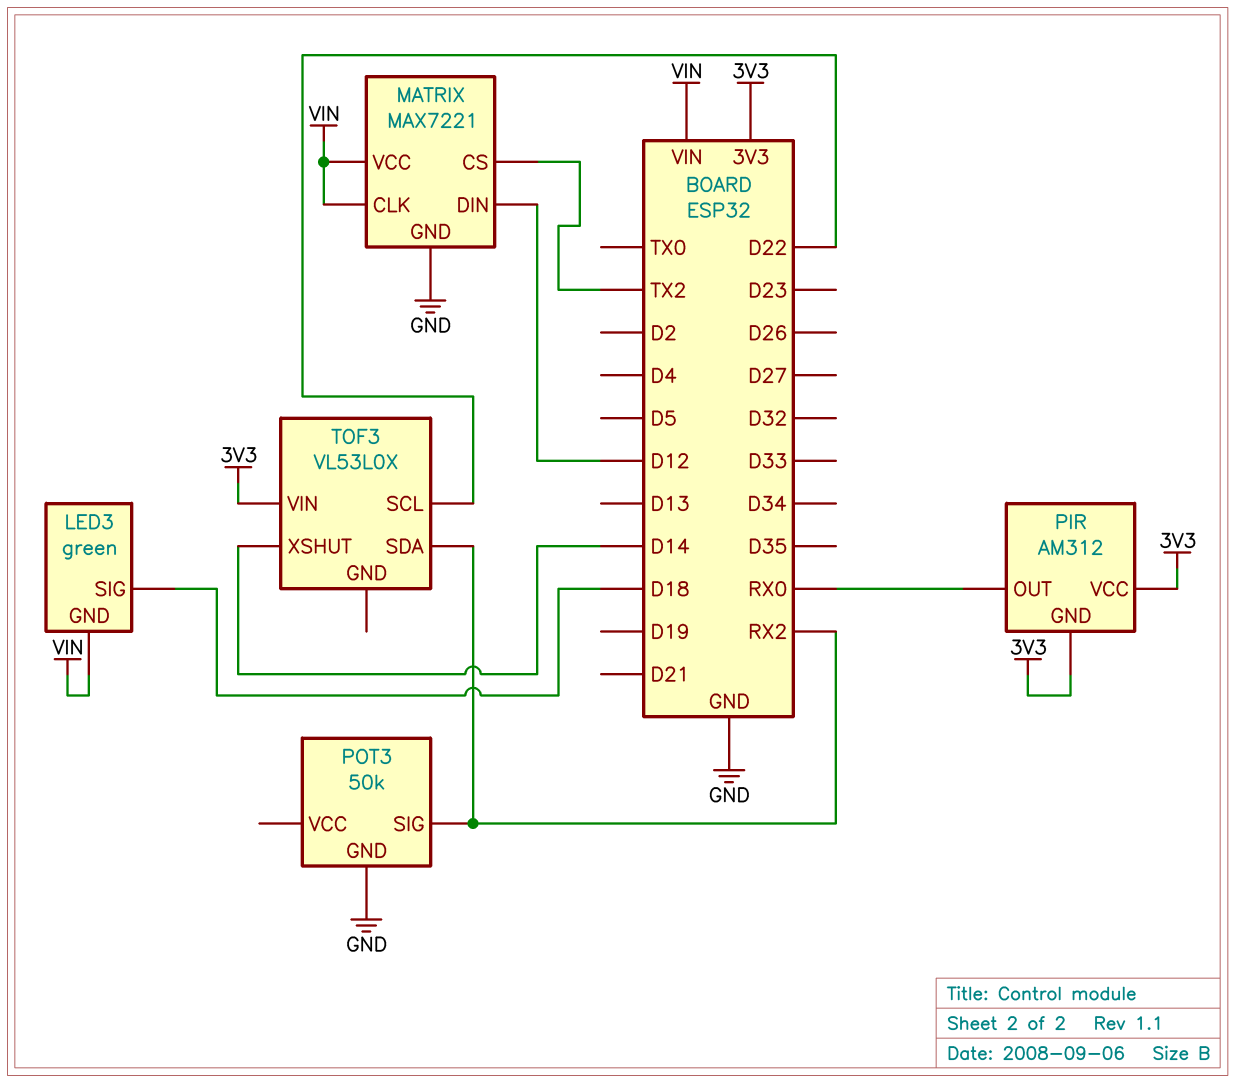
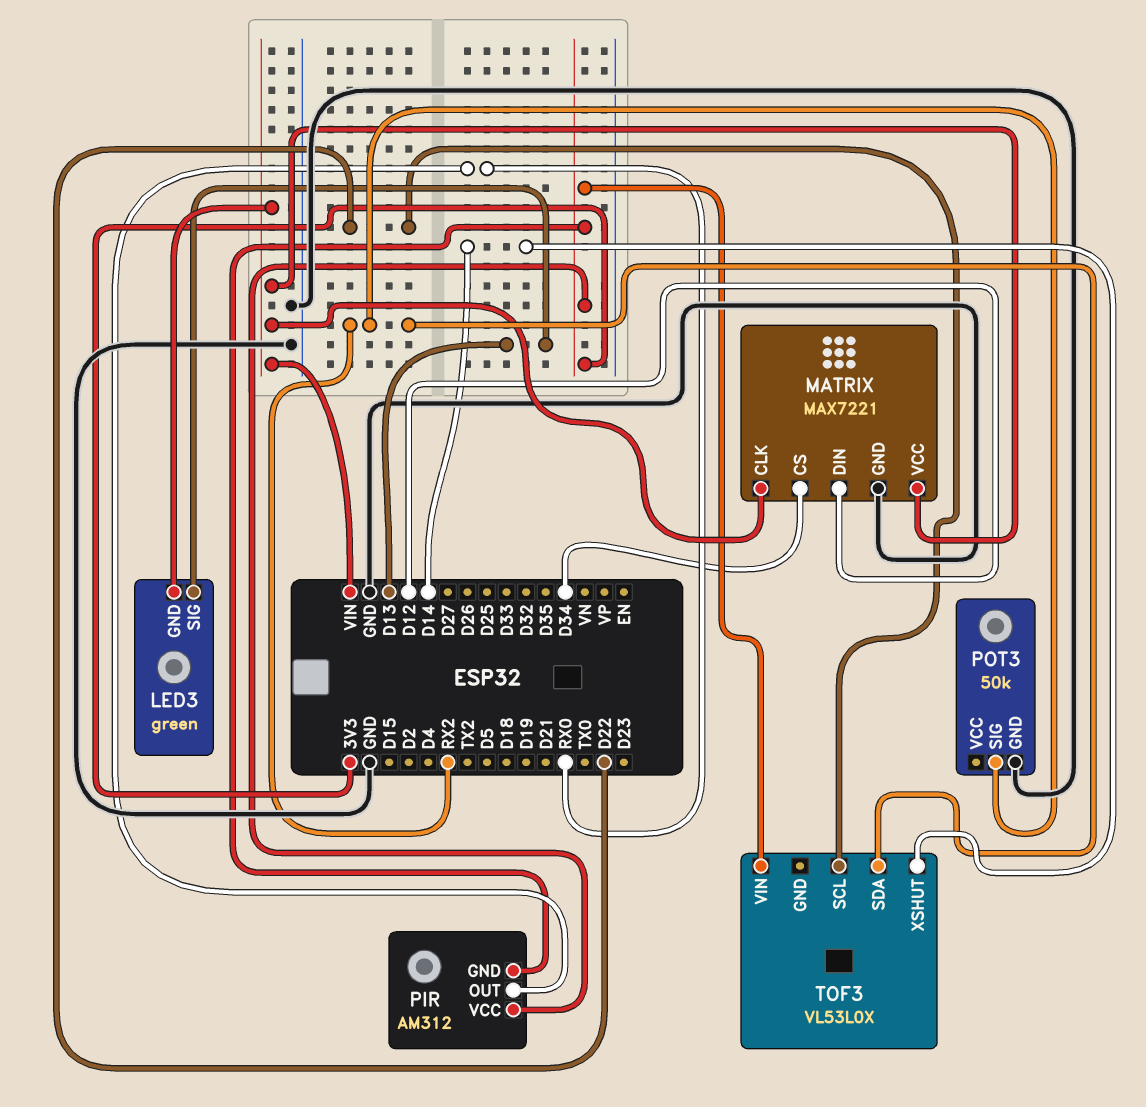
LED3 pin SIG: D18 -> D13
MATRIX pin CS: TX2 -> D34

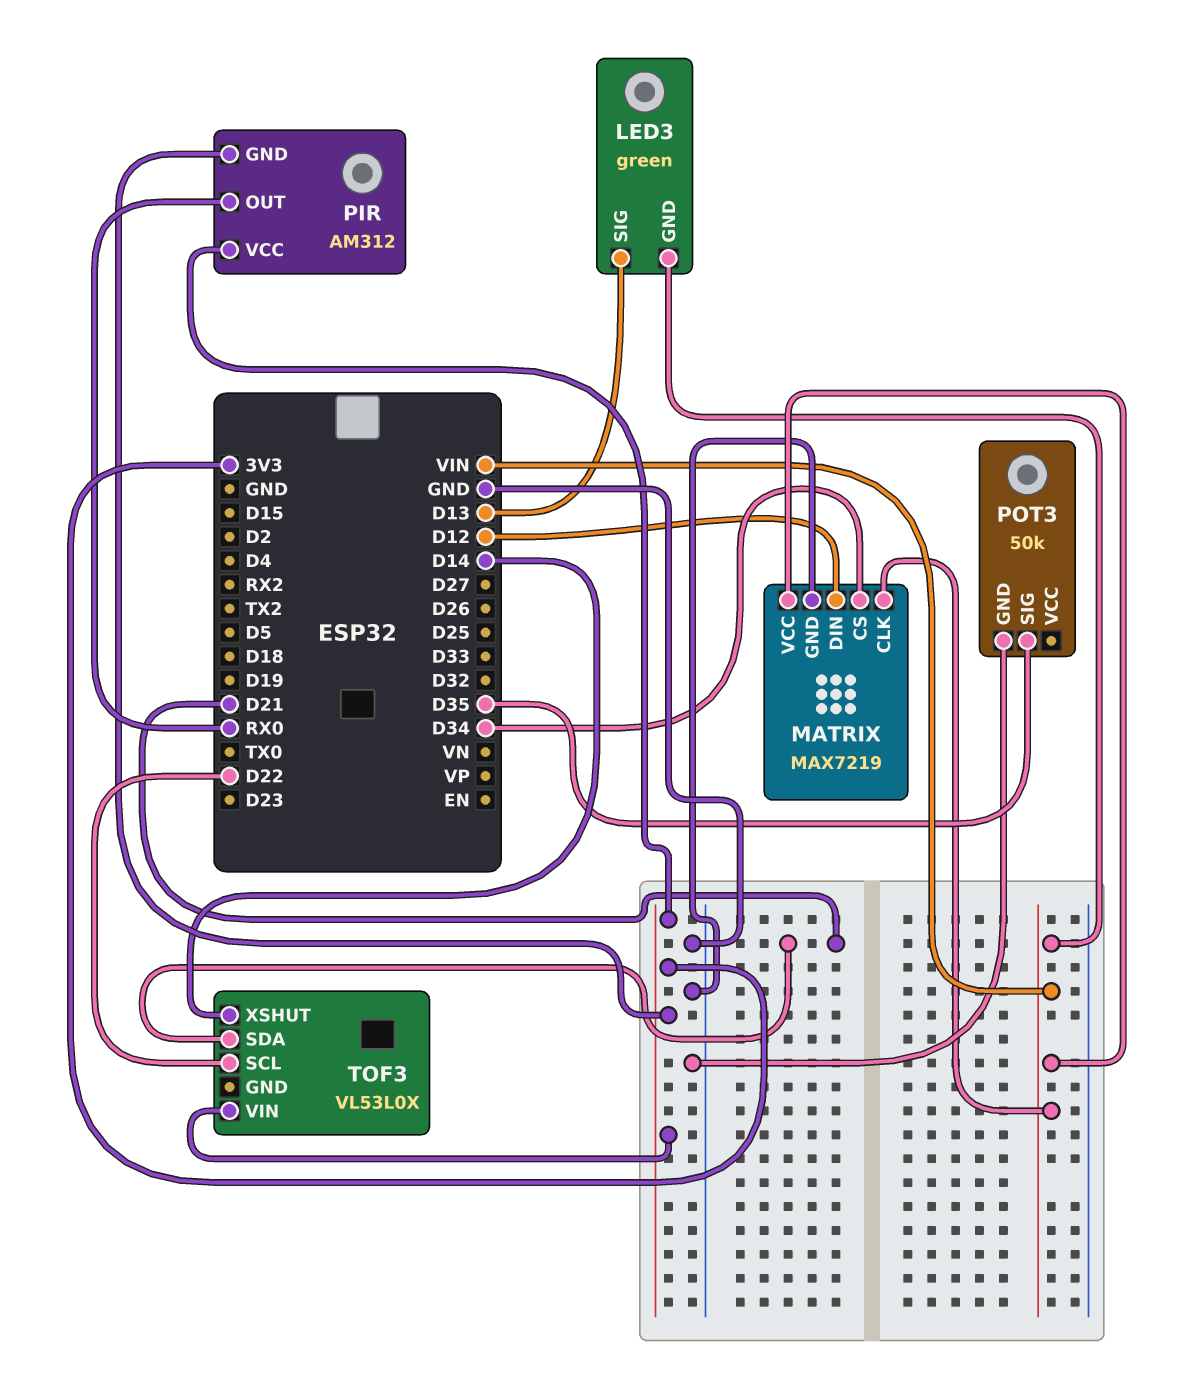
MATRIX: MAX7221 -> MAX7219
POT3 pin SIG: RX2 -> D35
TOF3 pin SDA: RX2 -> D21

